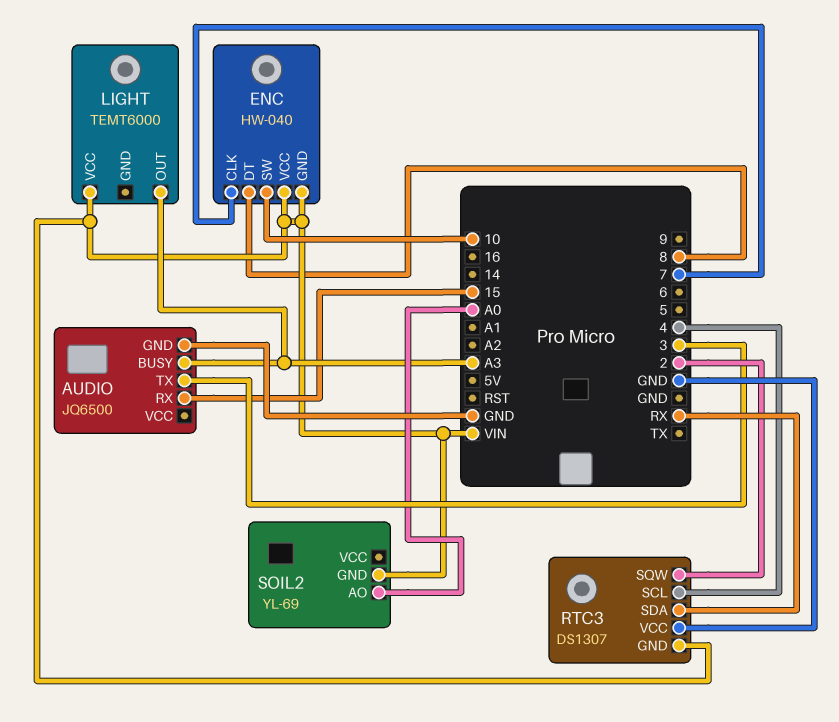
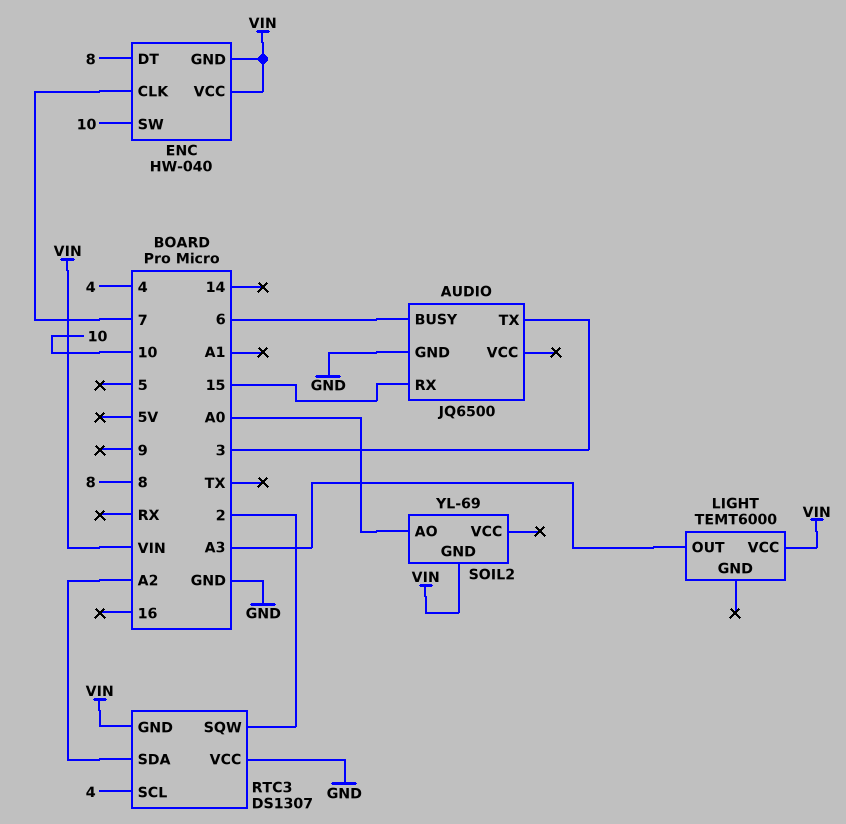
AUDIO pin BUSY: A3 -> 6
RTC3 pin SDA: RX -> A2

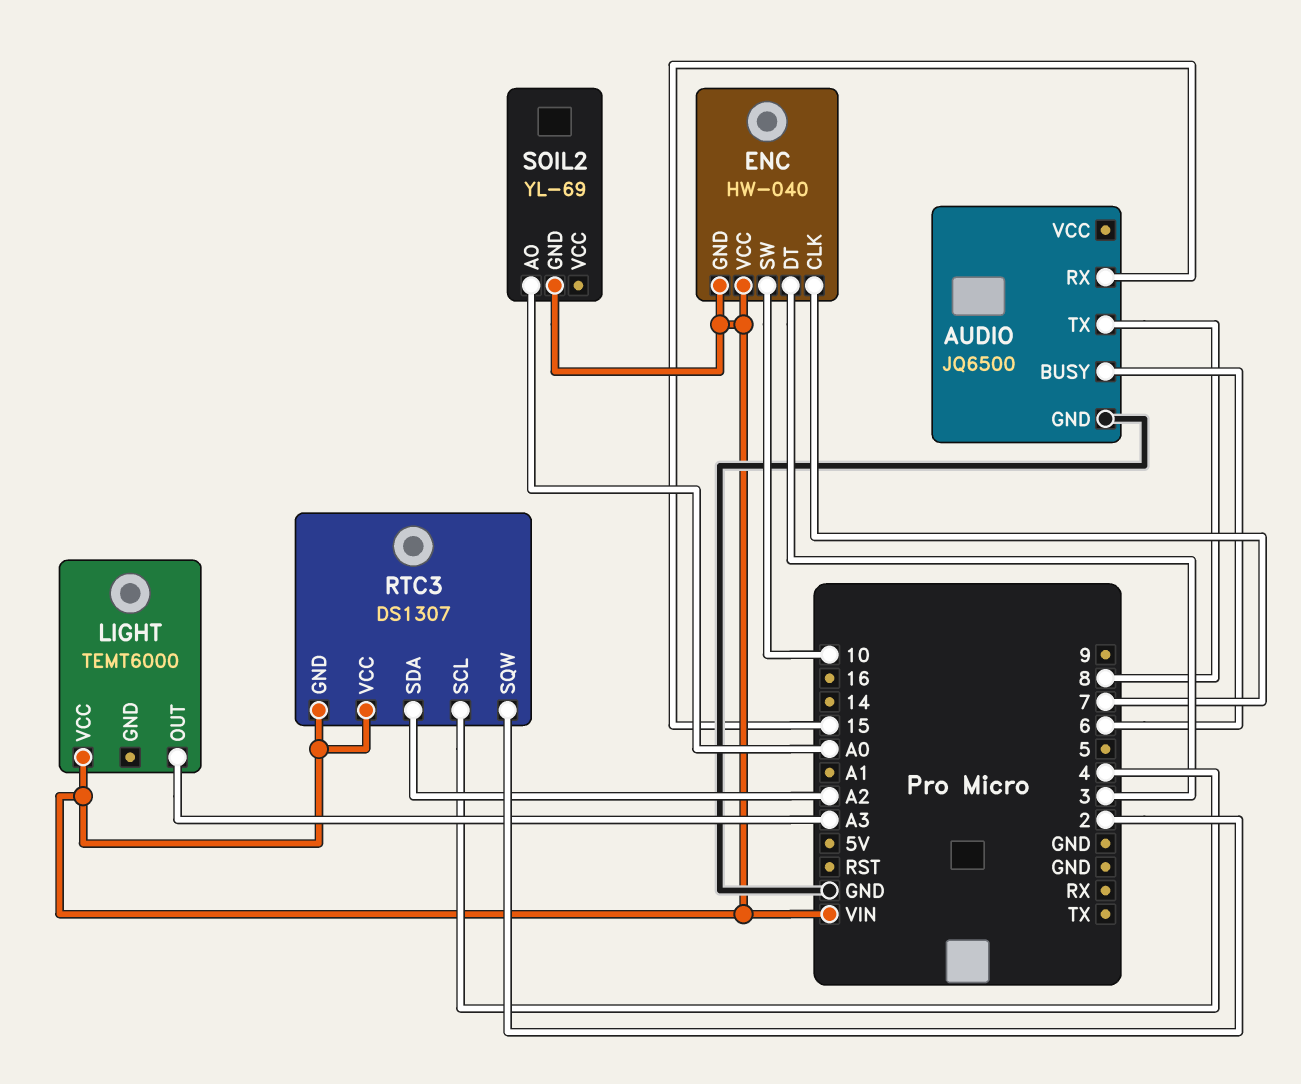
AUDIO pin TX: 3 -> 8
ENC pin DT: 8 -> 3
RTC3 pin VCC: GND -> VIN

